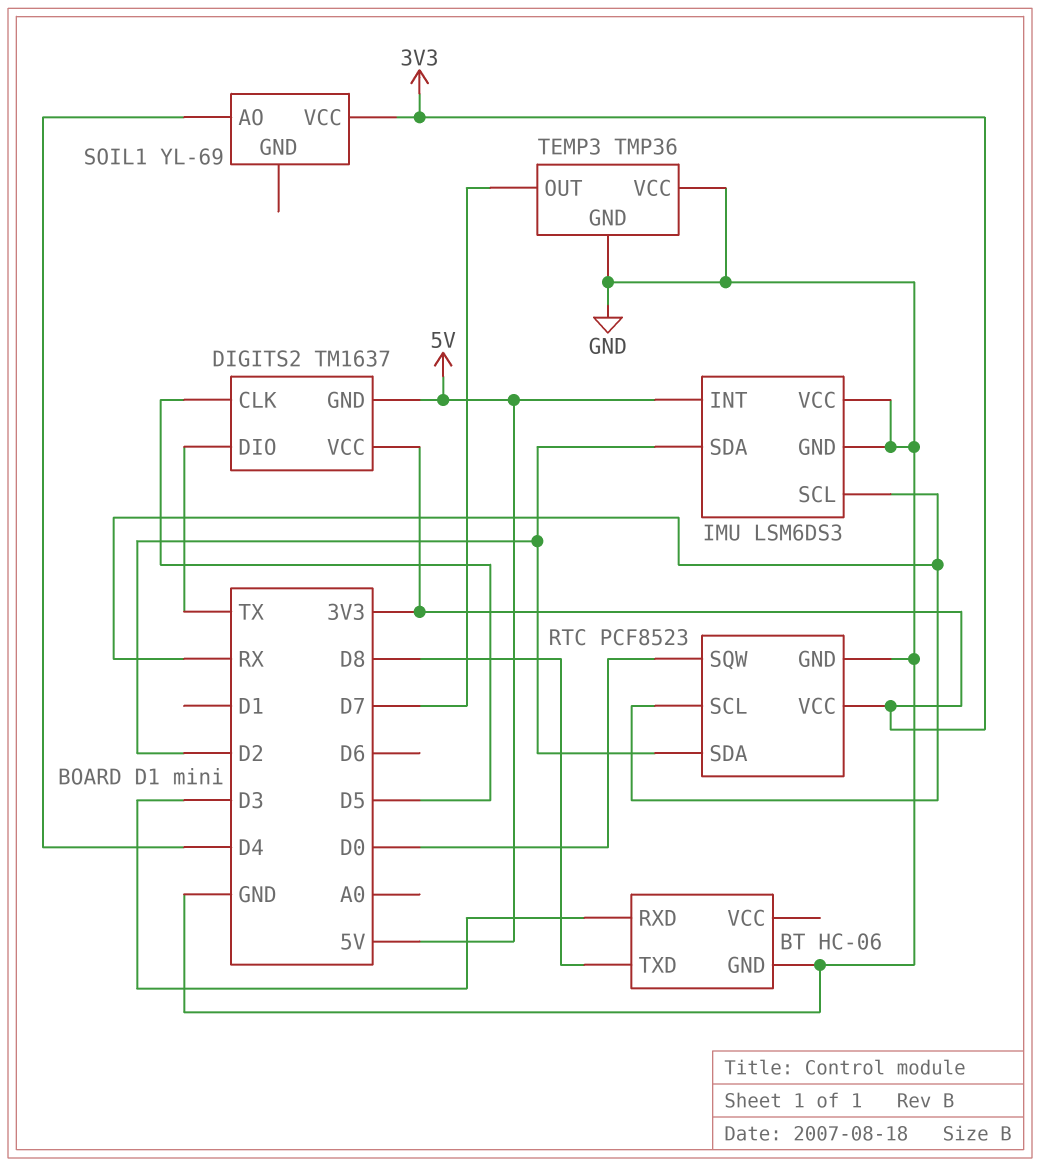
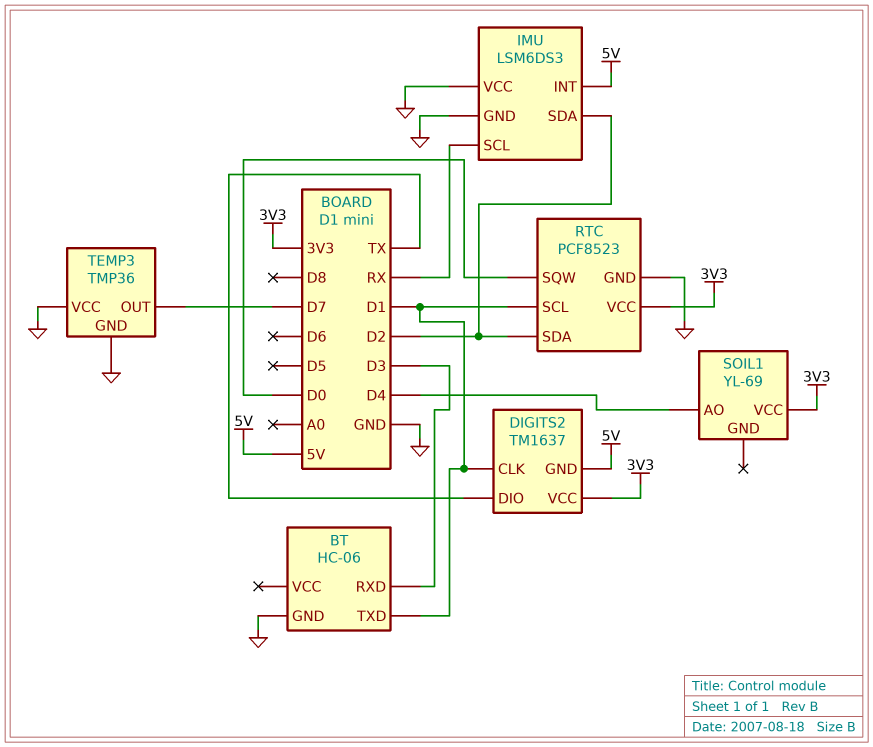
BT pin TXD: D8 -> D1
DIGITS2 pin CLK: D5 -> D1
RTC pin SCL: RX -> D1

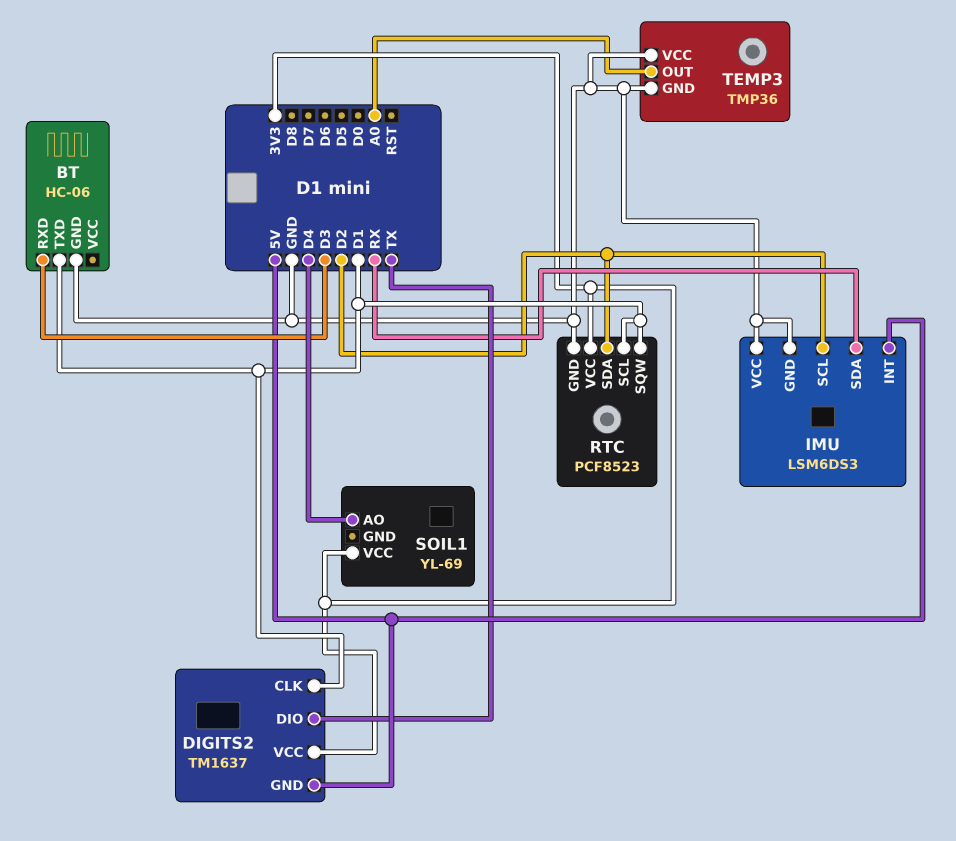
IMU pin SCL: RX -> D2
IMU pin SDA: D2 -> RX
RTC pin SQW: D0 -> D1
TEMP3 pin OUT: D7 -> A0

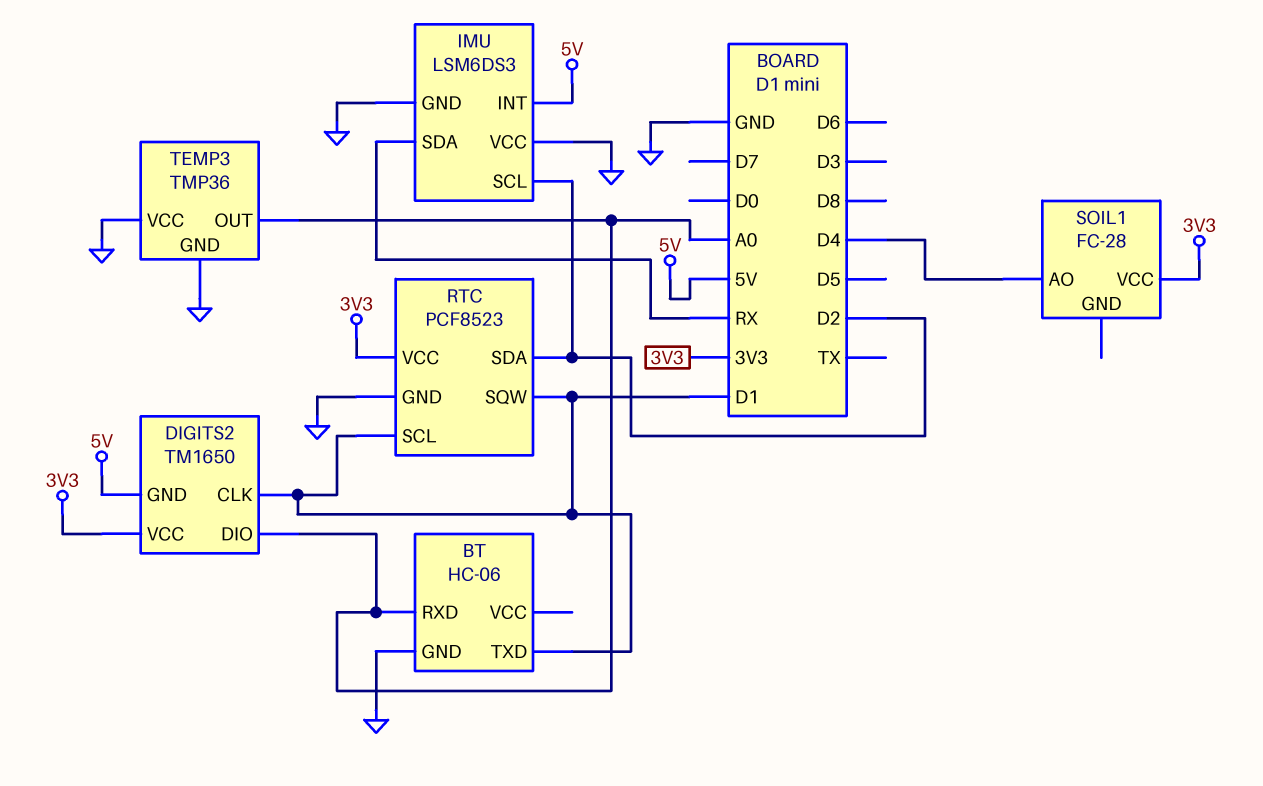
BT pin RXD: D3 -> A0
DIGITS2: TM1637 -> TM1650
DIGITS2 pin DIO: TX -> A0
SOIL1: YL-69 -> FC-28

